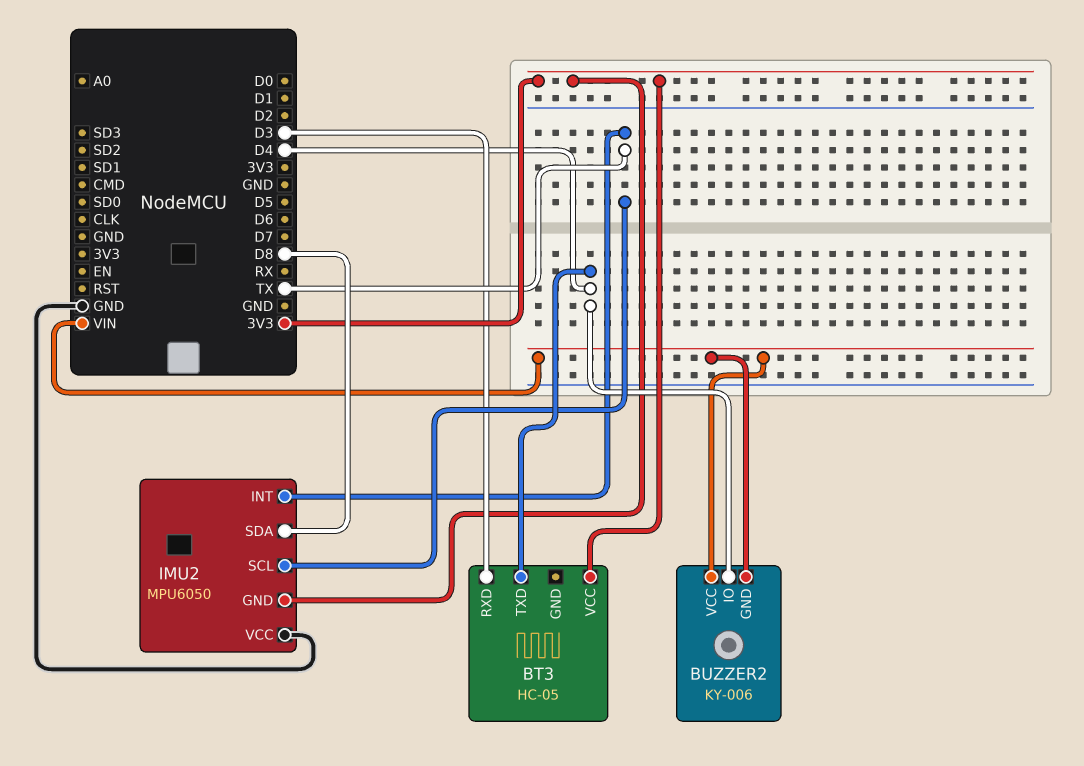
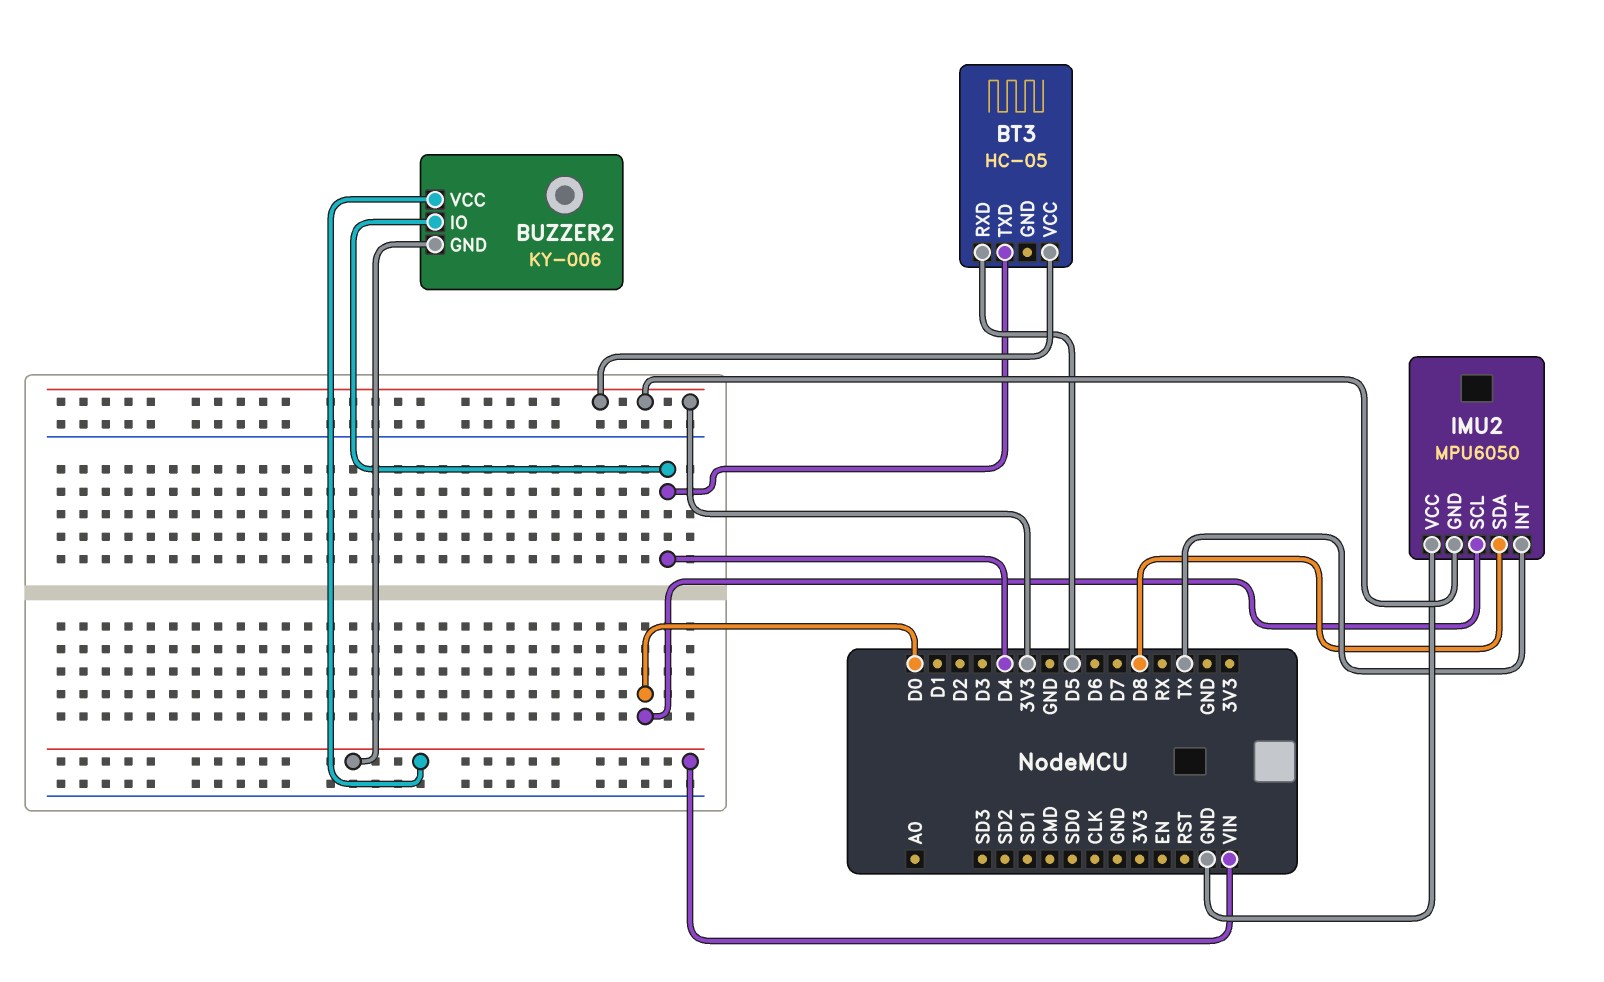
BT3 pin RXD: D3 -> D5
IMU2 pin SCL: TX -> D0

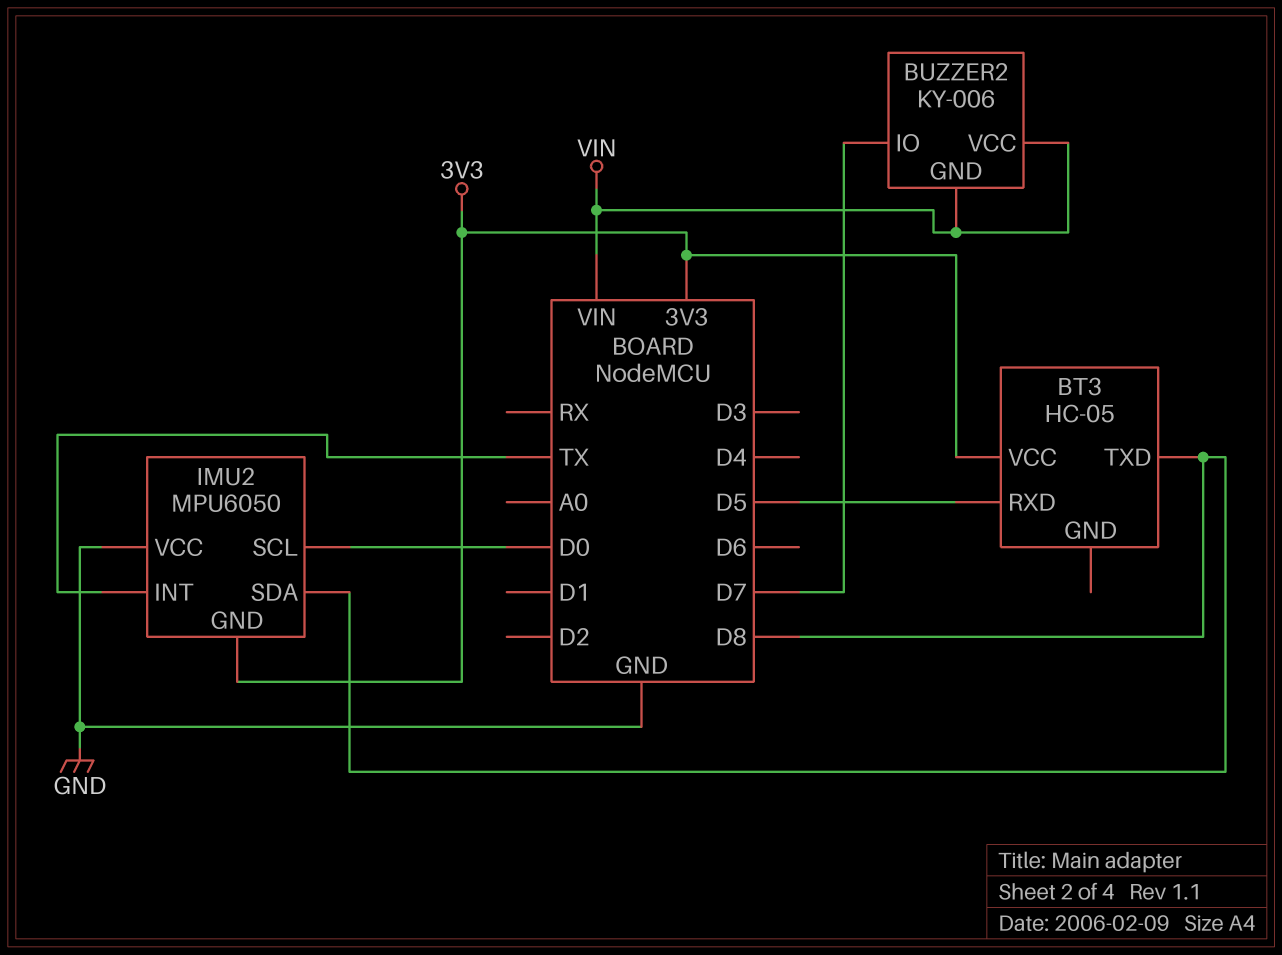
BT3 pin TXD: D4 -> D8
BUZZER2 pin IO: D4 -> D7

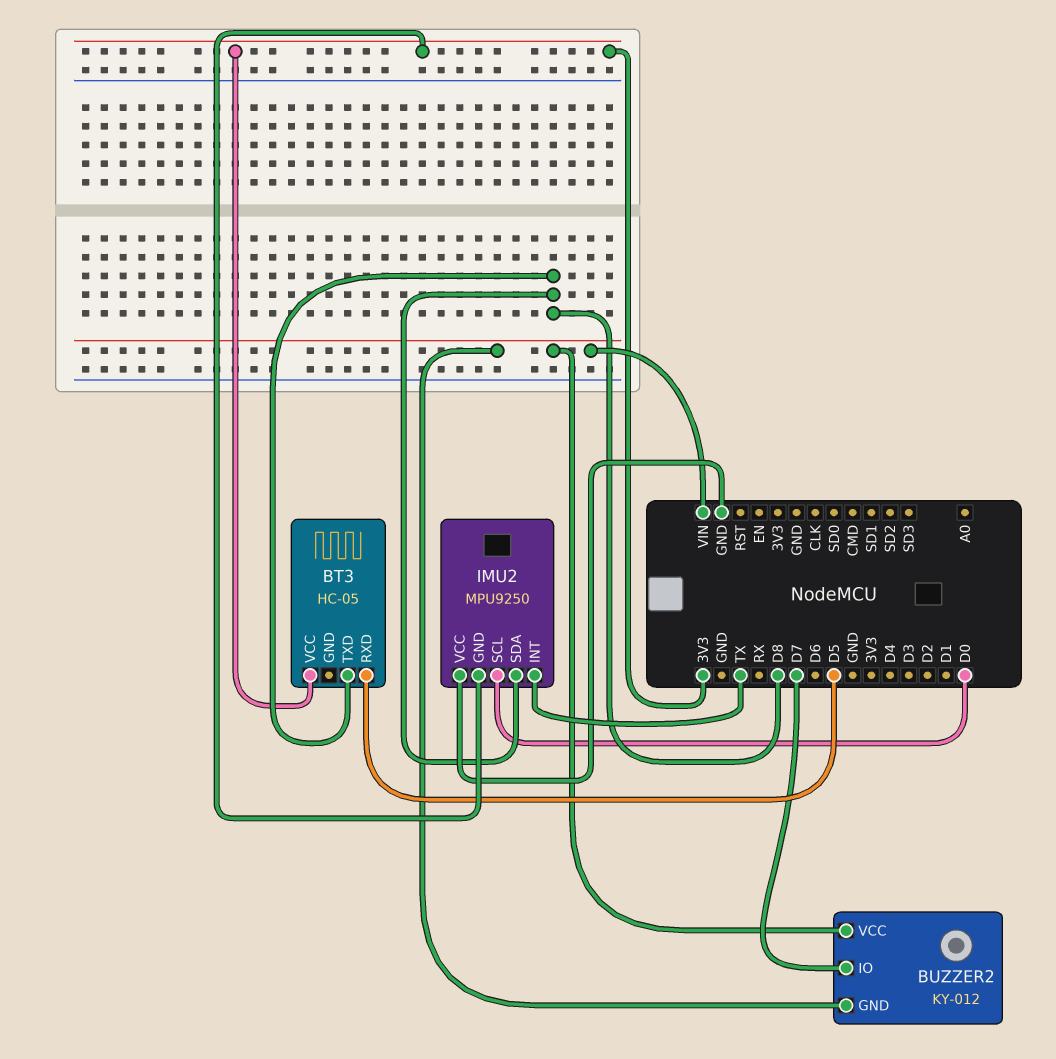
BUZZER2: KY-006 -> KY-012
IMU2: MPU6050 -> MPU9250

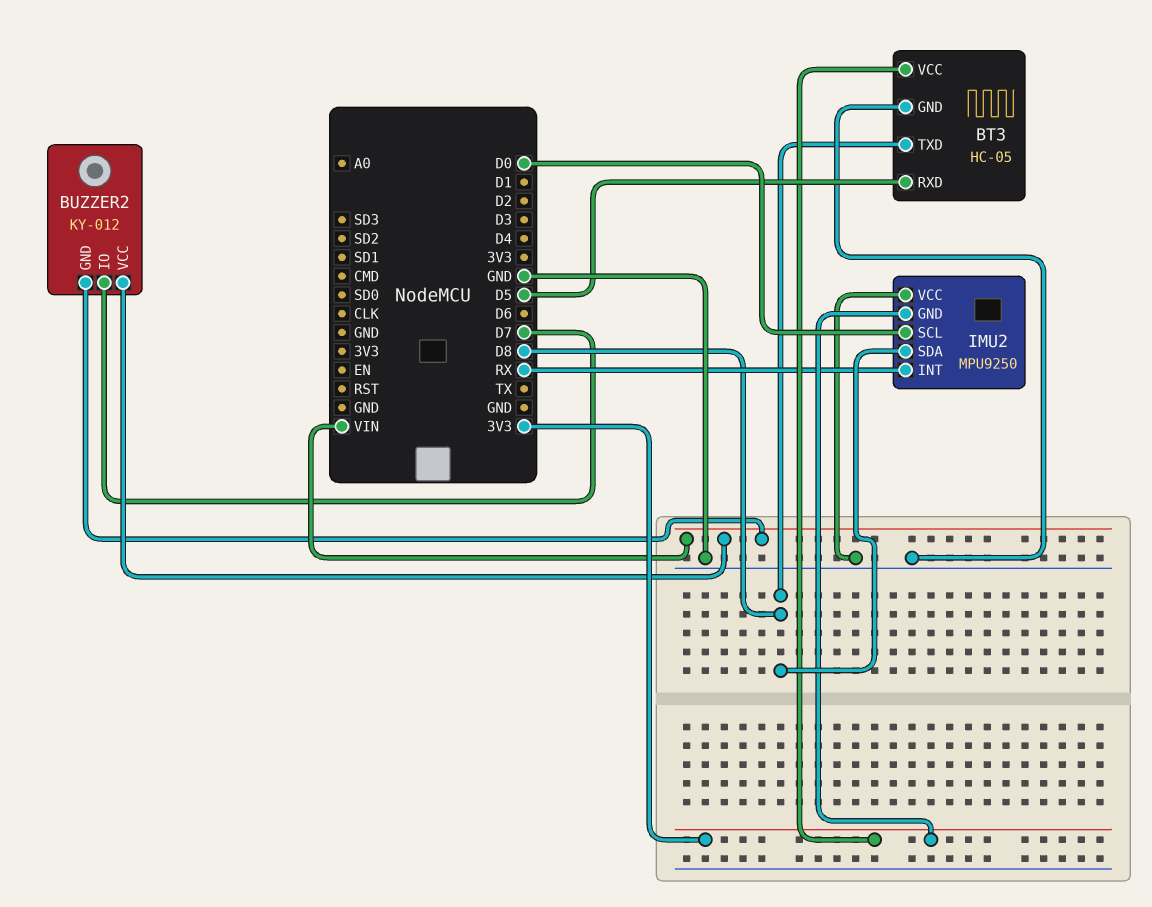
BT3 pin GND: none -> GND
IMU2 pin INT: TX -> RX

